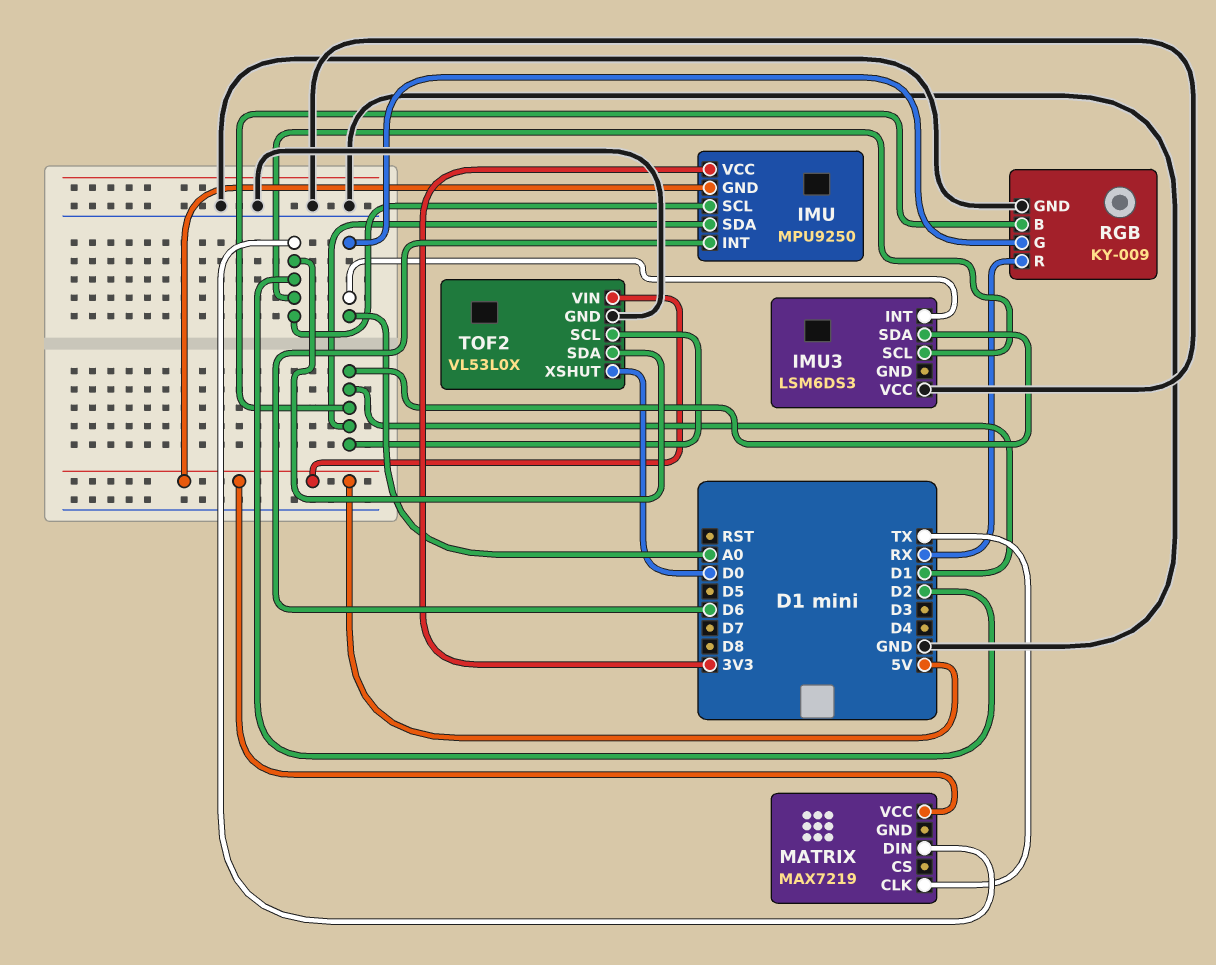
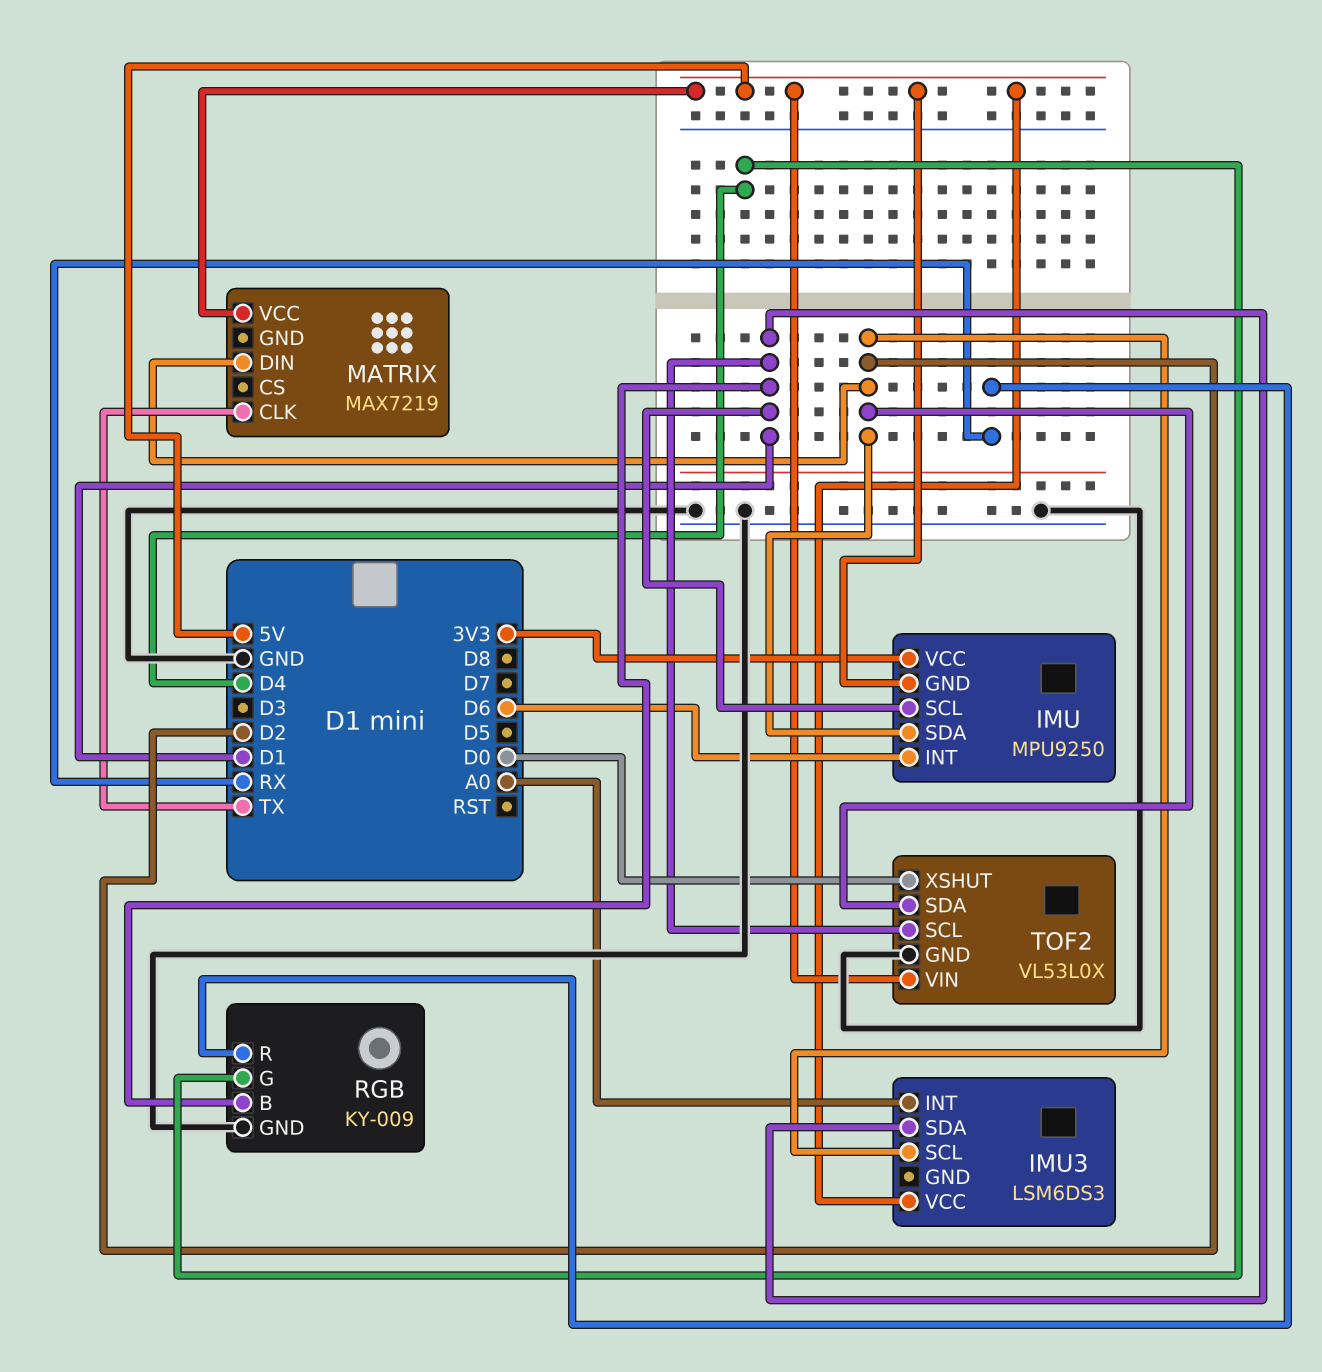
IMU pin SCL: D2 -> D1
IMU pin SDA: D1 -> D2
IMU3 pin VCC: GND -> 5V
RGB pin G: A0 -> D4

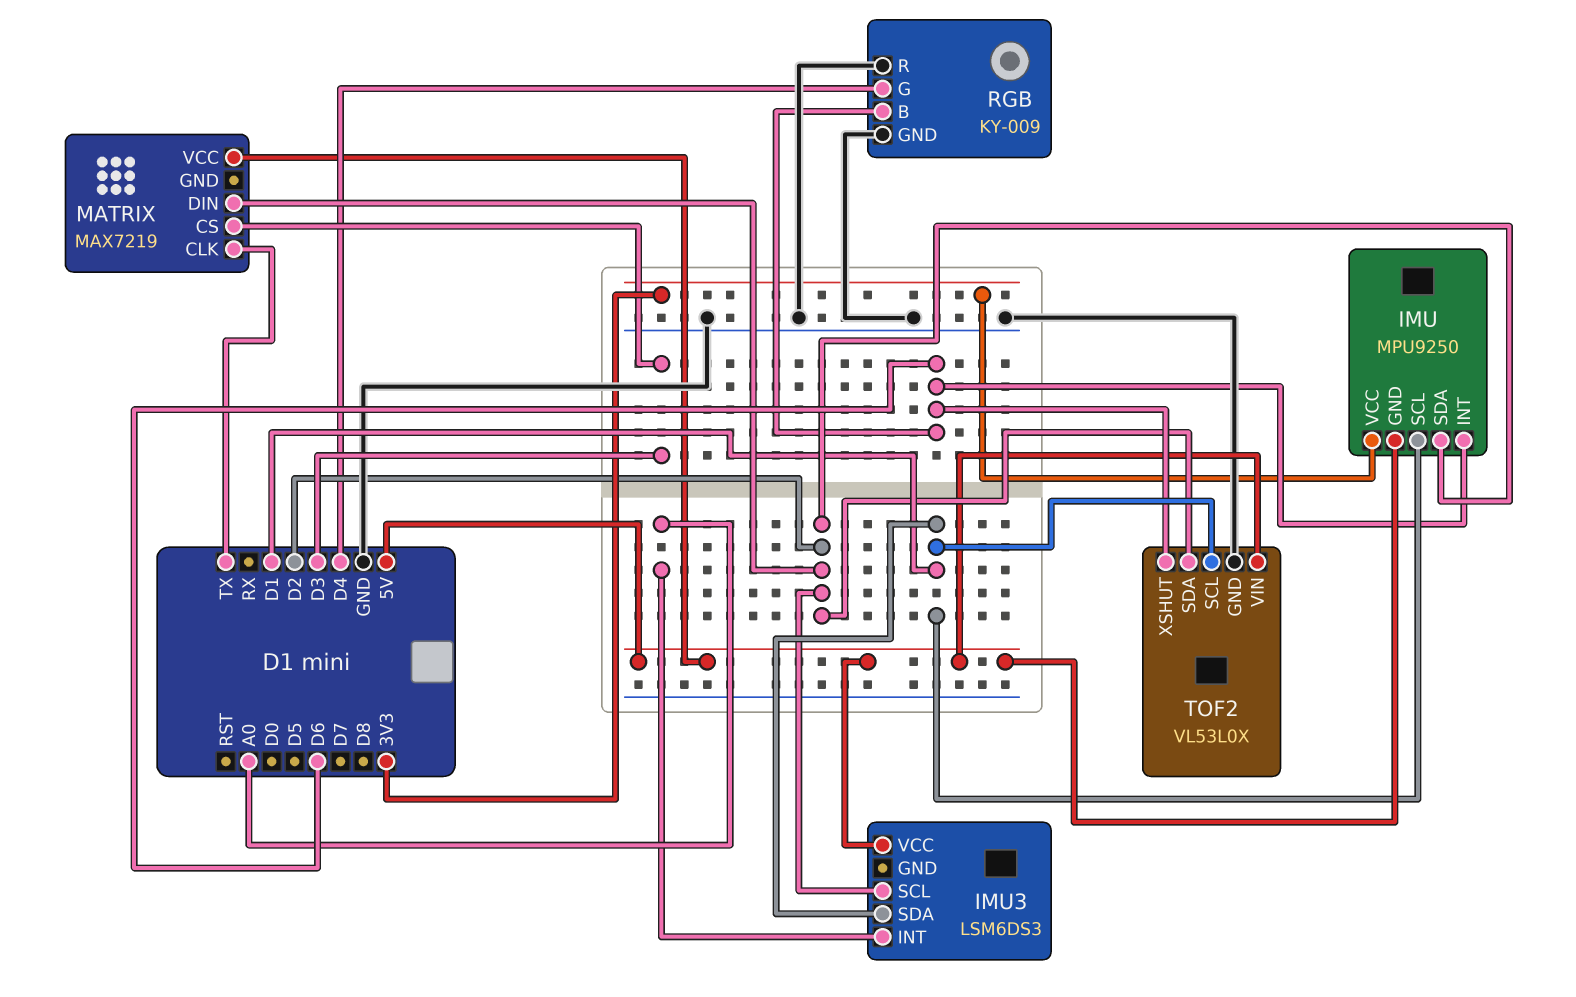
MATRIX pin CS: none -> D3
RGB pin B: D1 -> D6
RGB pin R: RX -> GND
TOF2 pin XSHUT: D0 -> D6

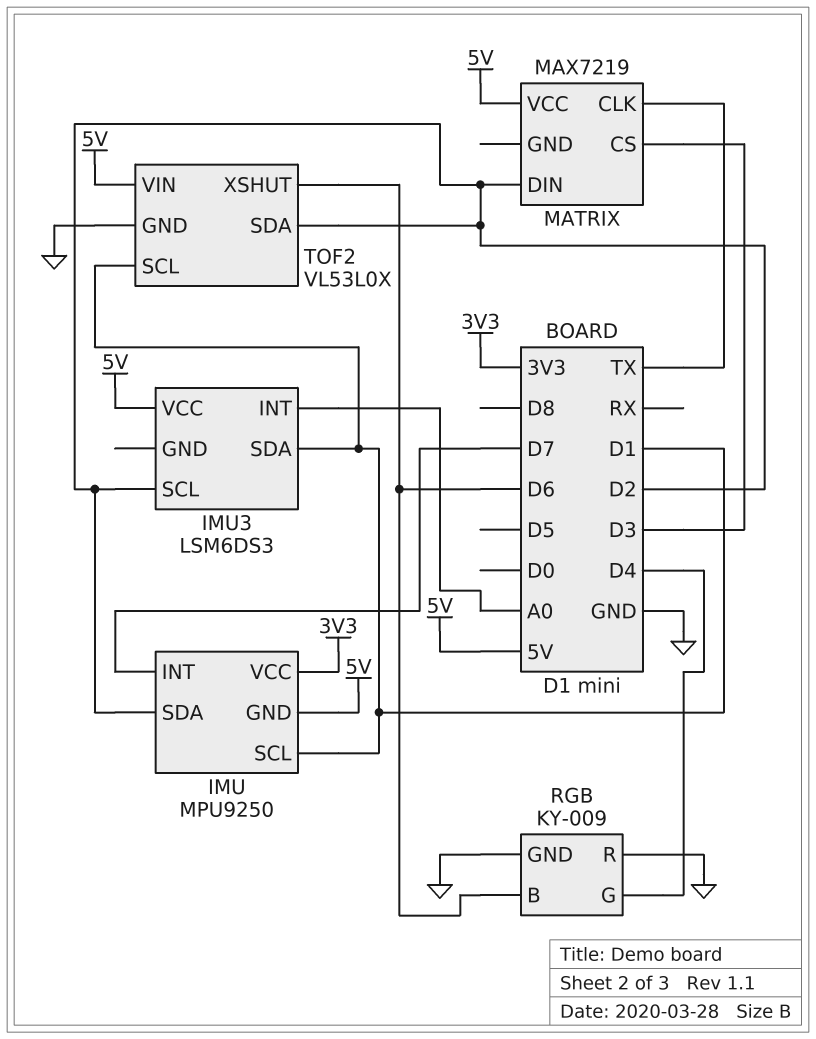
IMU pin INT: D6 -> D7

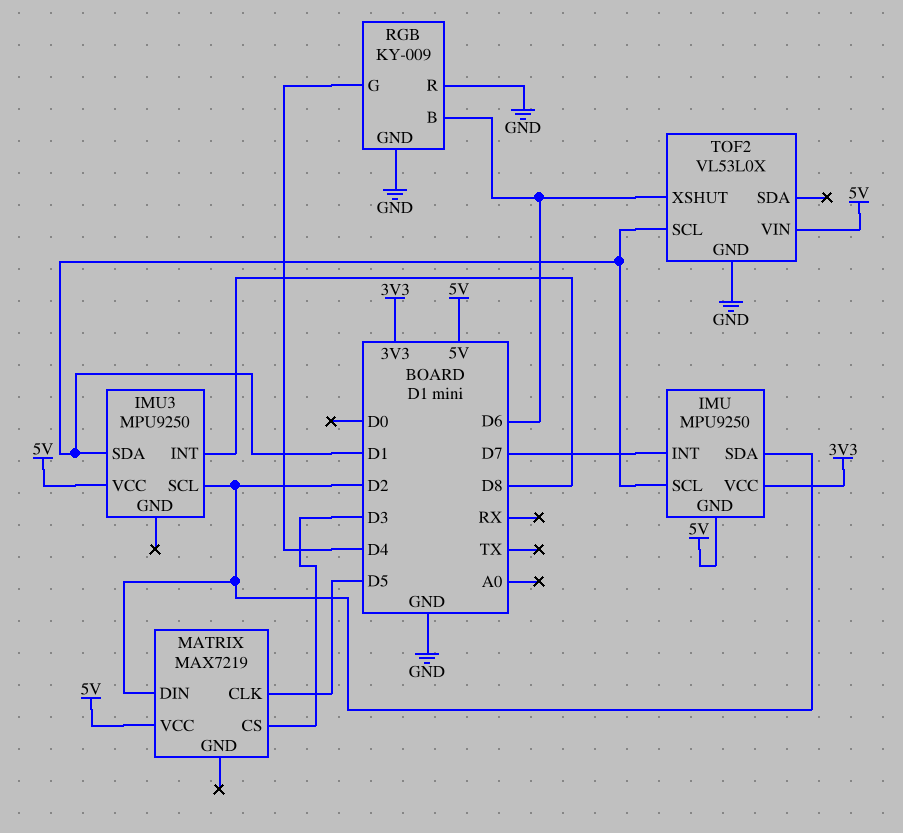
IMU3: LSM6DS3 -> MPU9250
IMU3 pin INT: A0 -> D8
MATRIX pin CLK: TX -> D5
TOF2 pin SDA: D2 -> none

